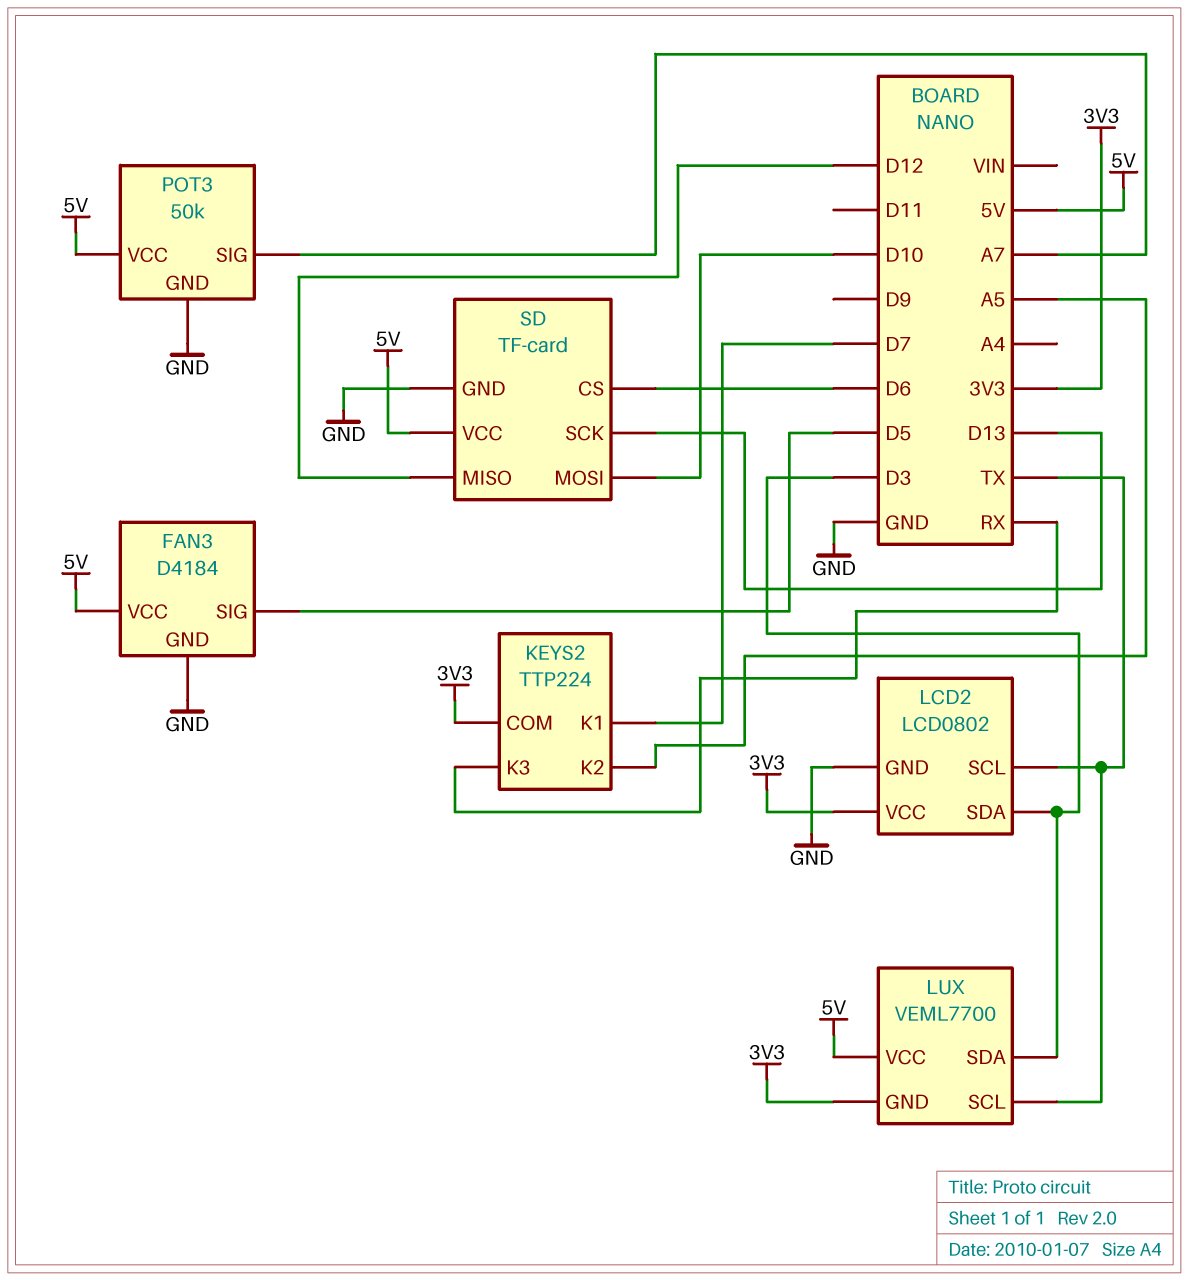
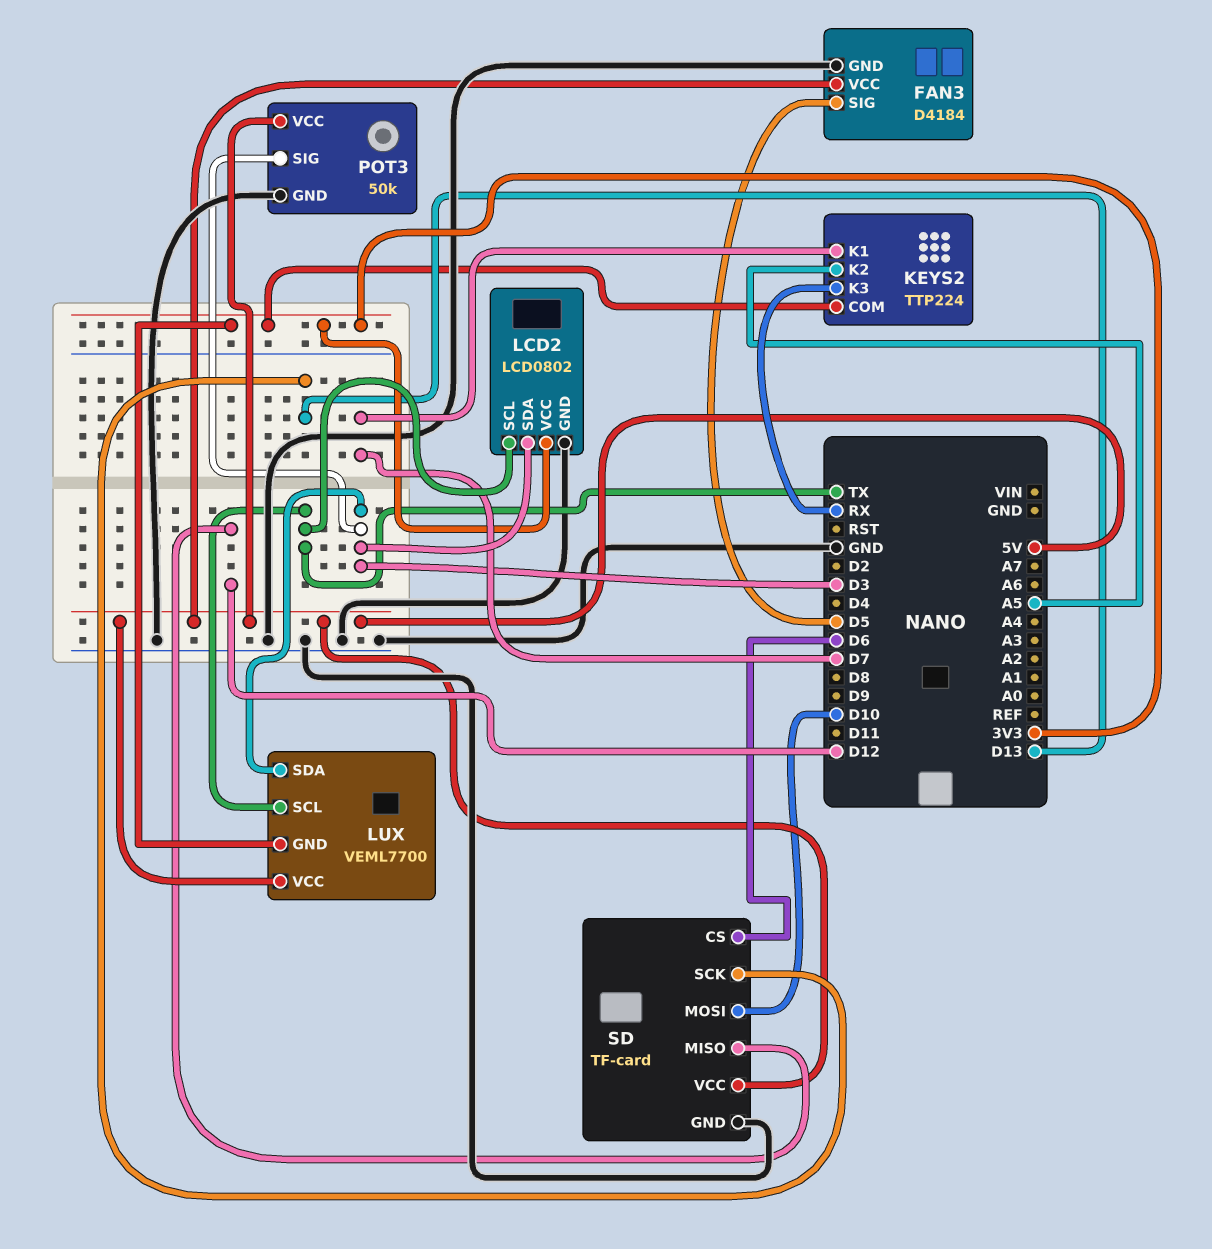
POT3 pin SIG: A7 -> D3

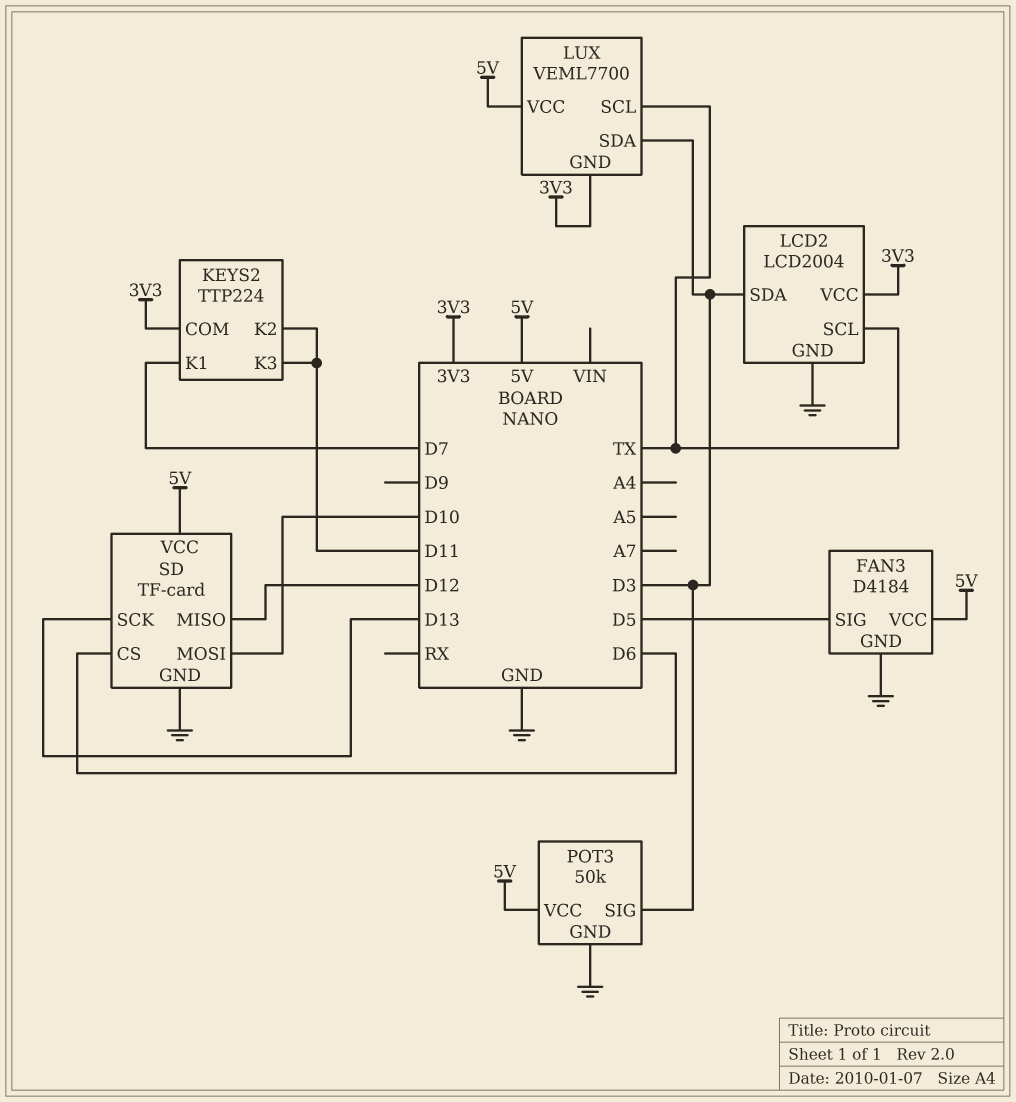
KEYS2 pin K2: A5 -> D11
KEYS2 pin K3: RX -> D11
LCD2: LCD0802 -> LCD2004

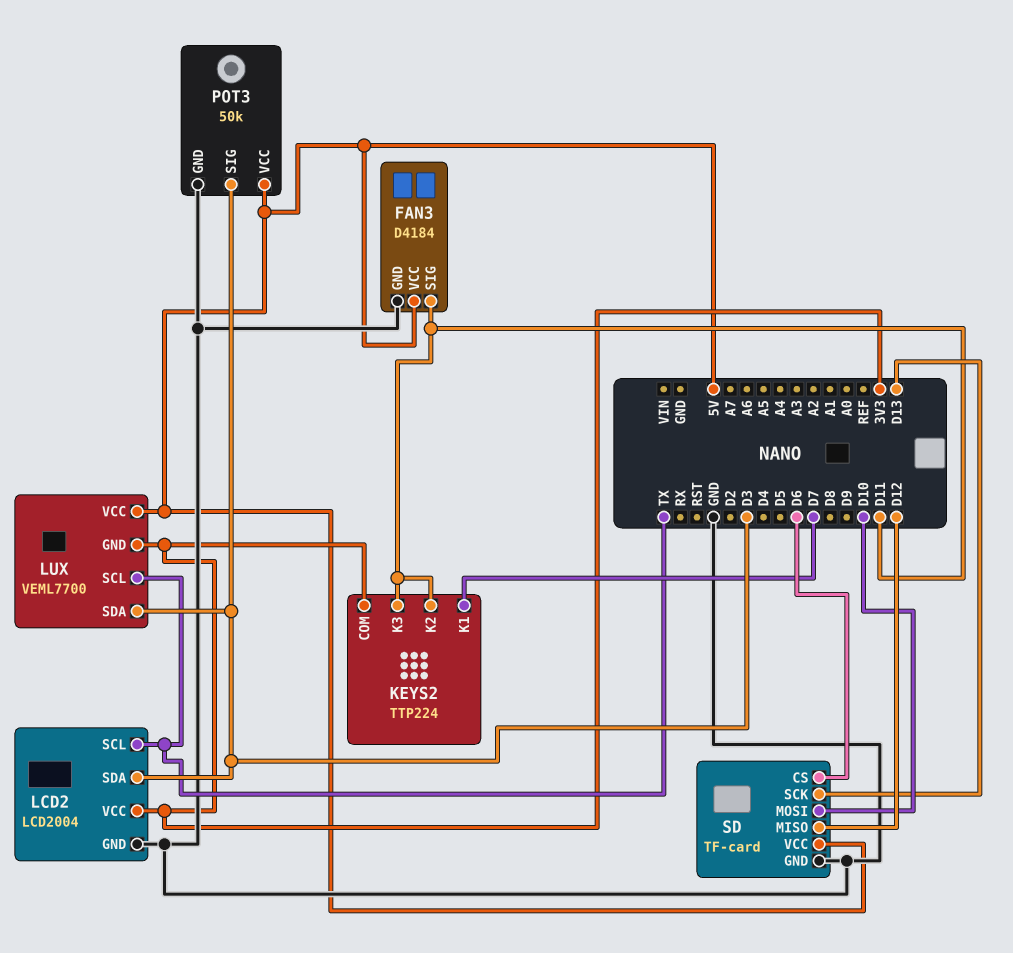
FAN3 pin SIG: D5 -> D11

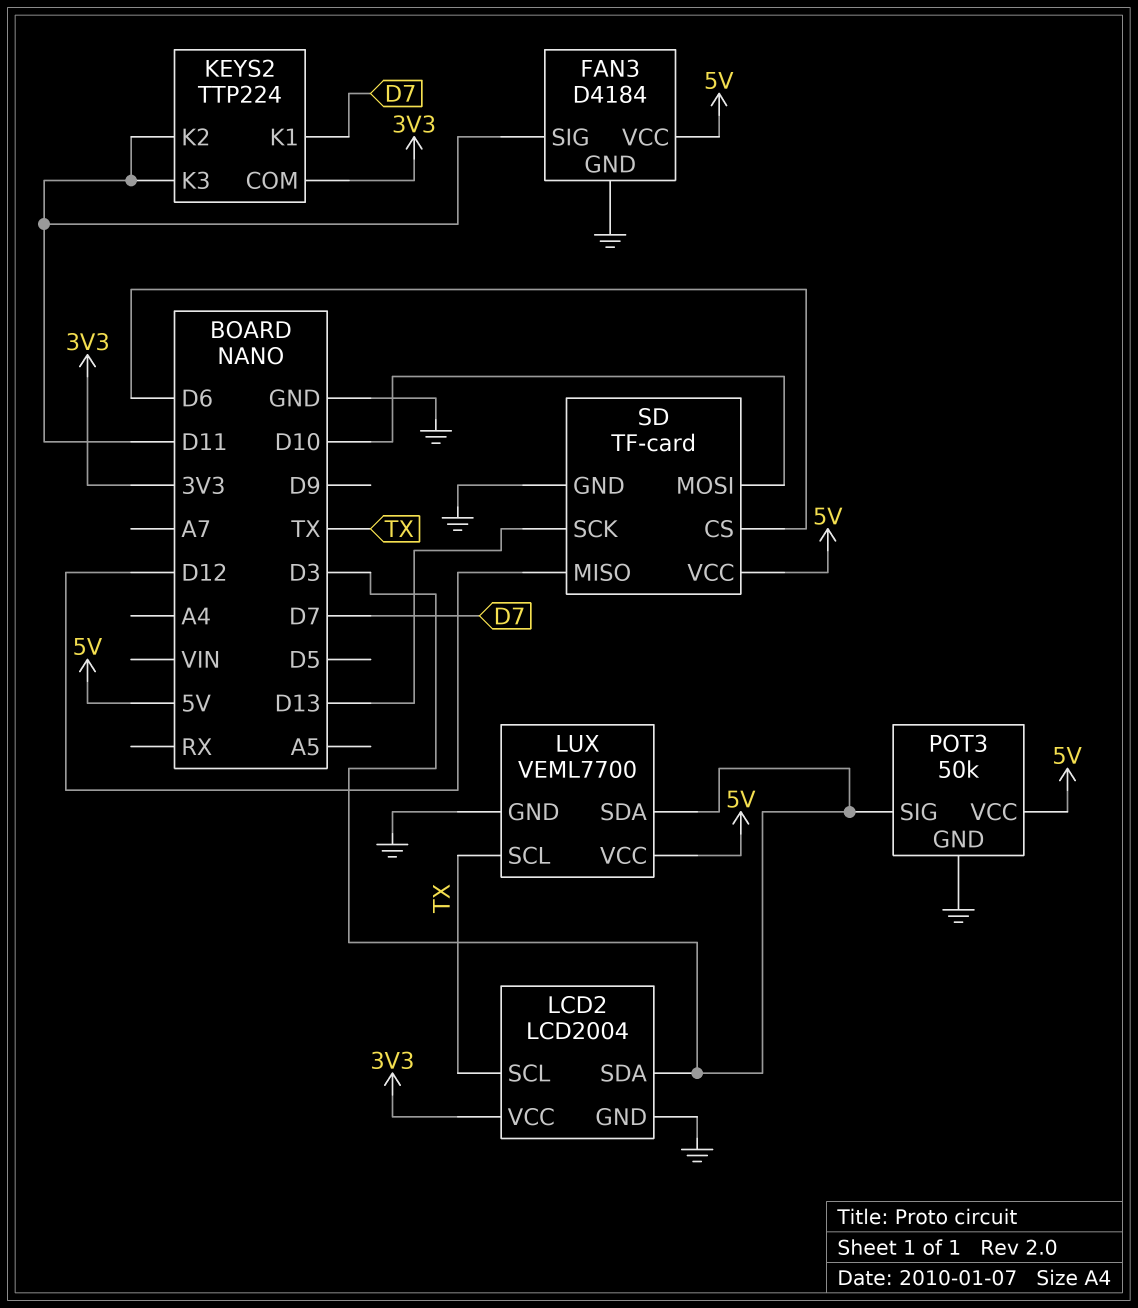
LUX pin GND: 3V3 -> GND

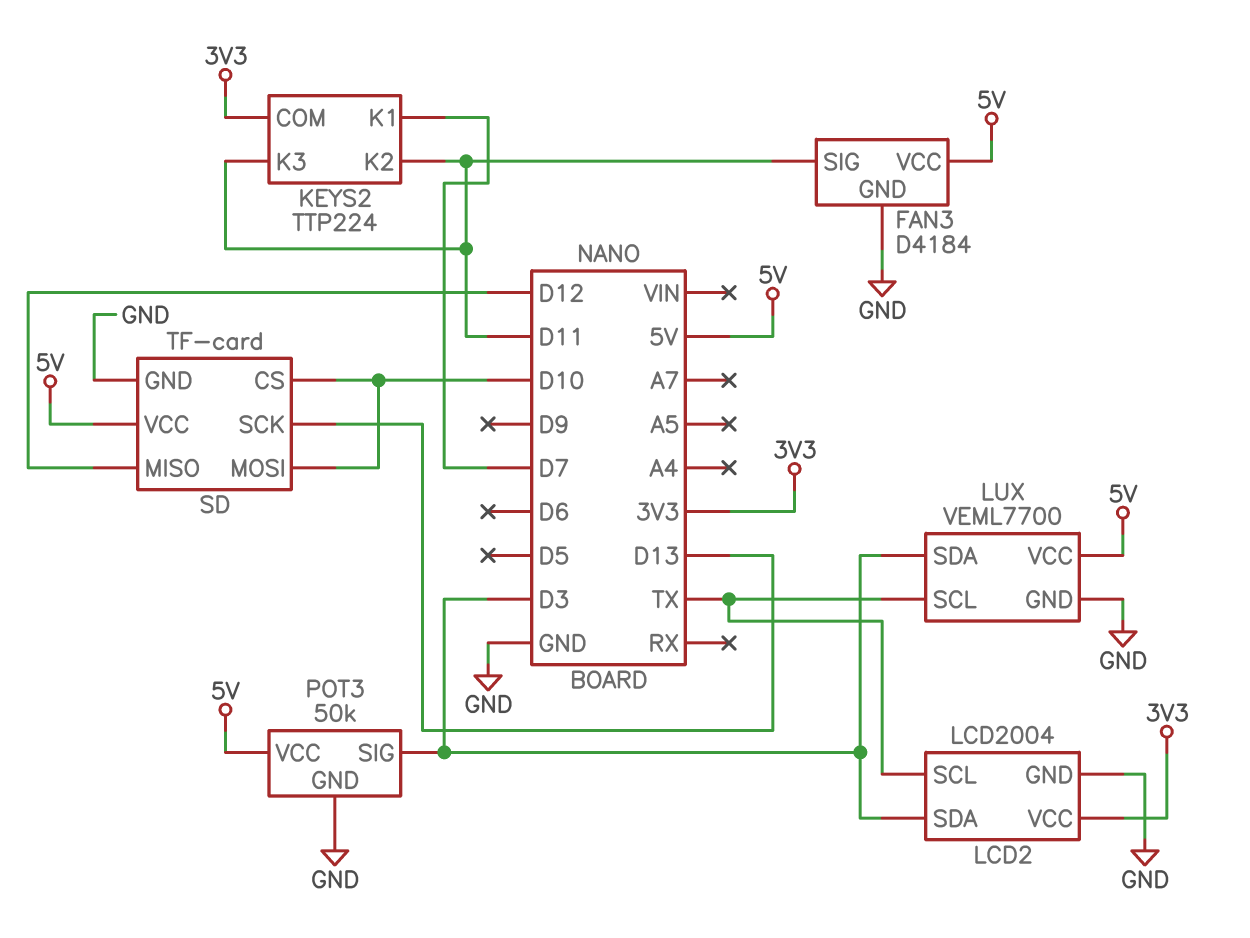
SD pin CS: D6 -> D10

